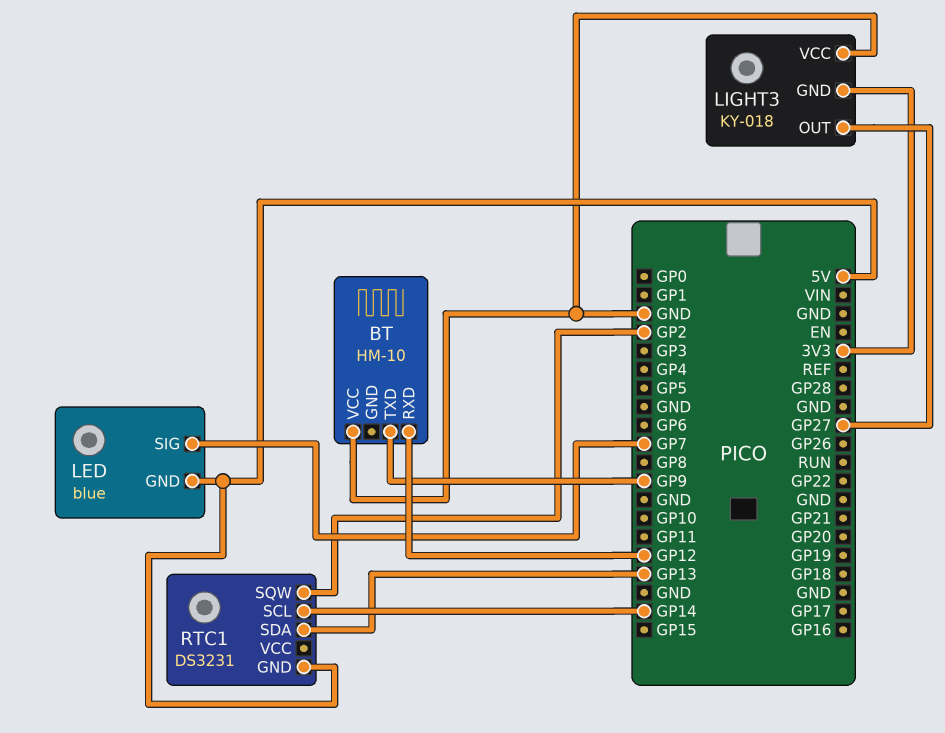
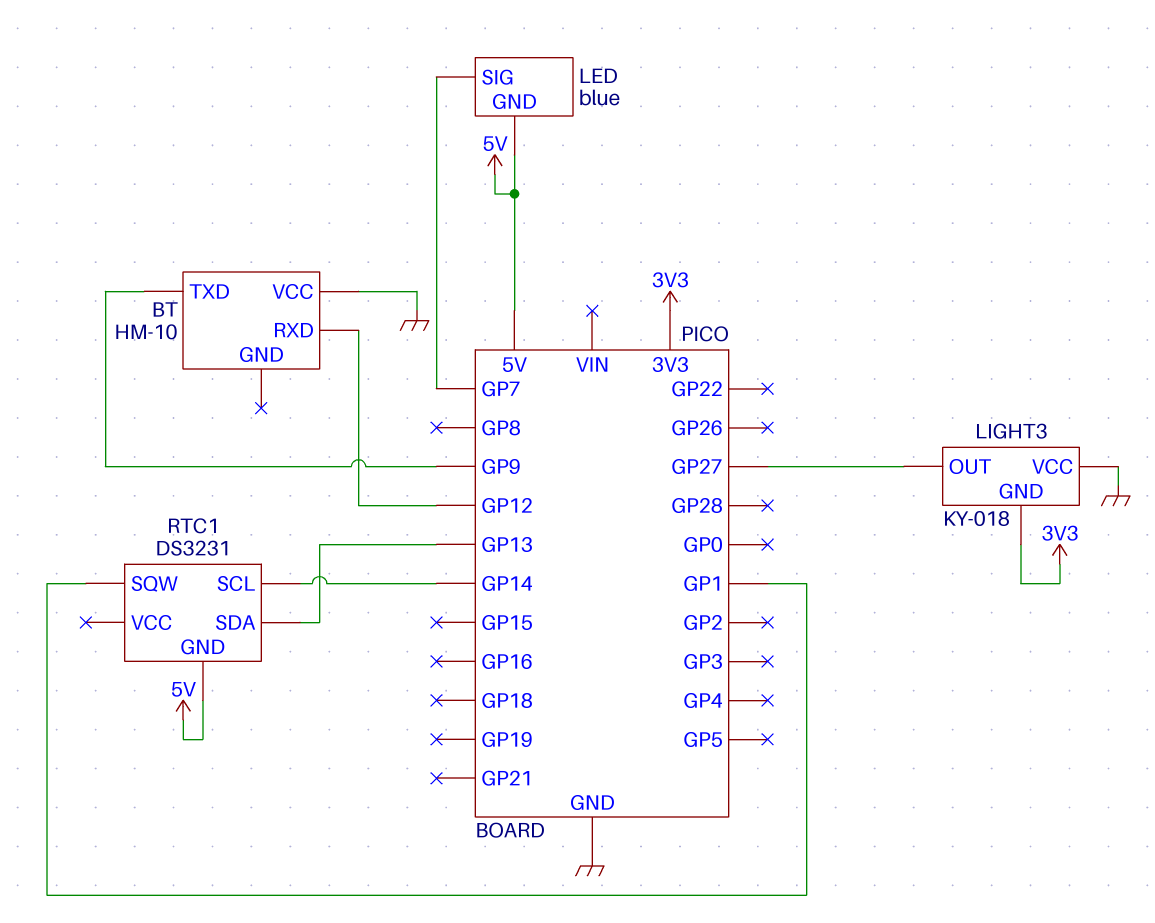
RTC1 pin SQW: GP2 -> GP1

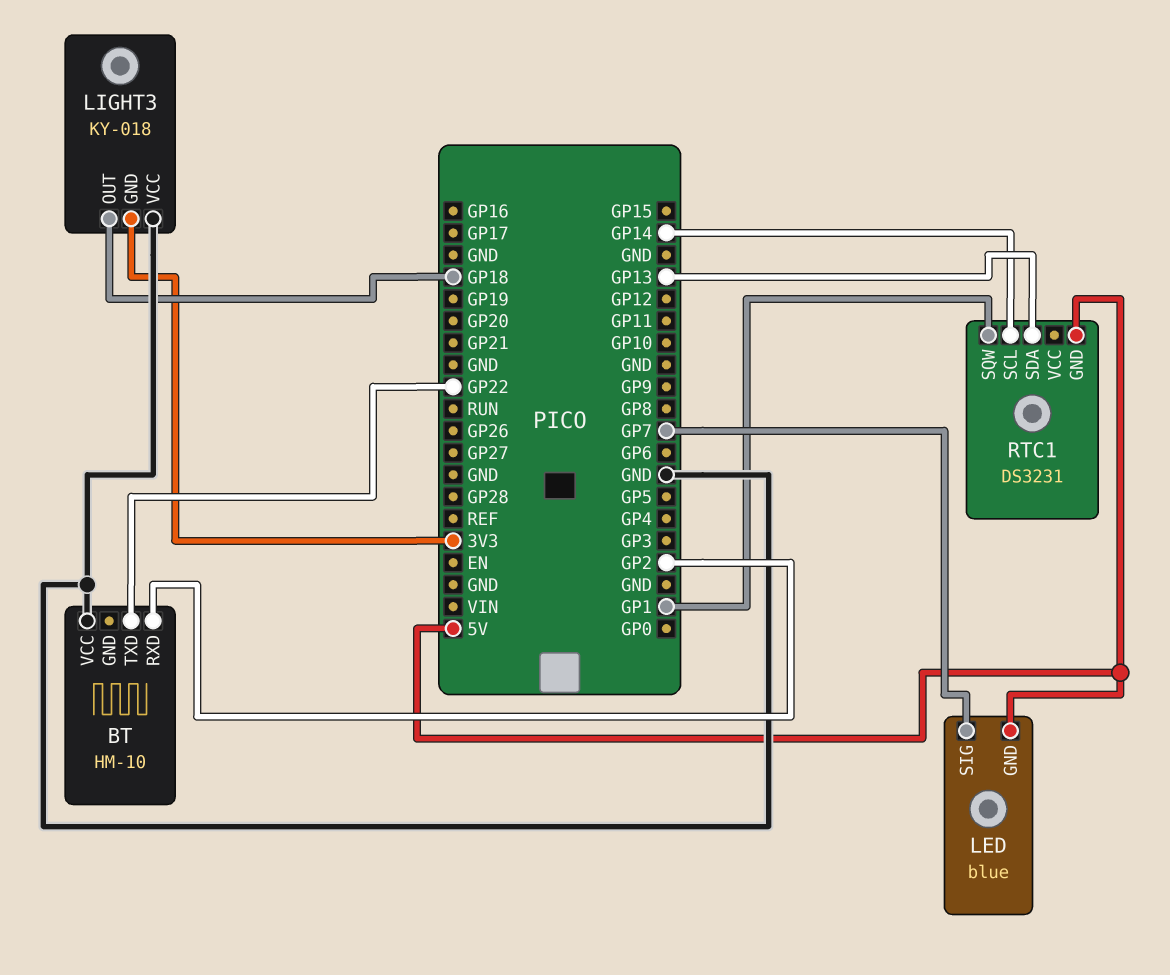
BT pin RXD: GP12 -> GP2
BT pin TXD: GP9 -> GP22
LIGHT3 pin OUT: GP27 -> GP18

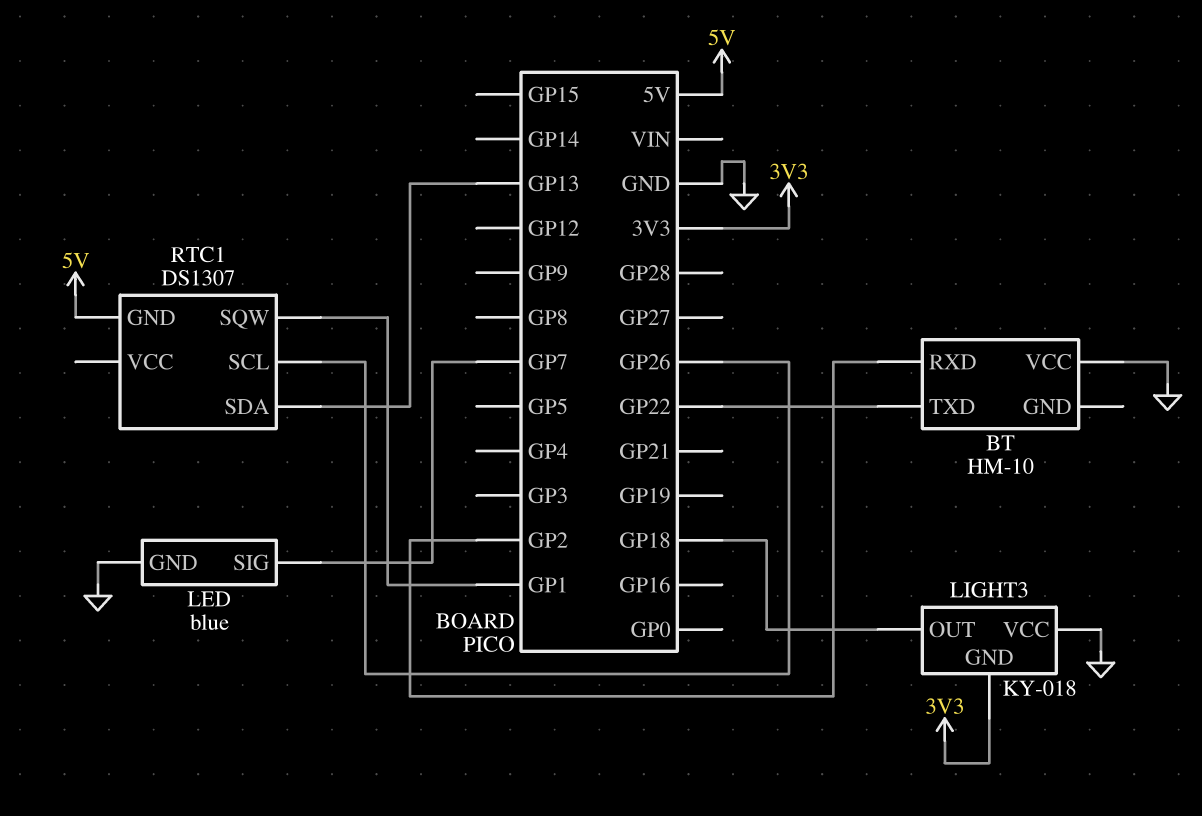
LED pin GND: 5V -> GND
RTC1: DS3231 -> DS1307
RTC1 pin SCL: GP14 -> GP26

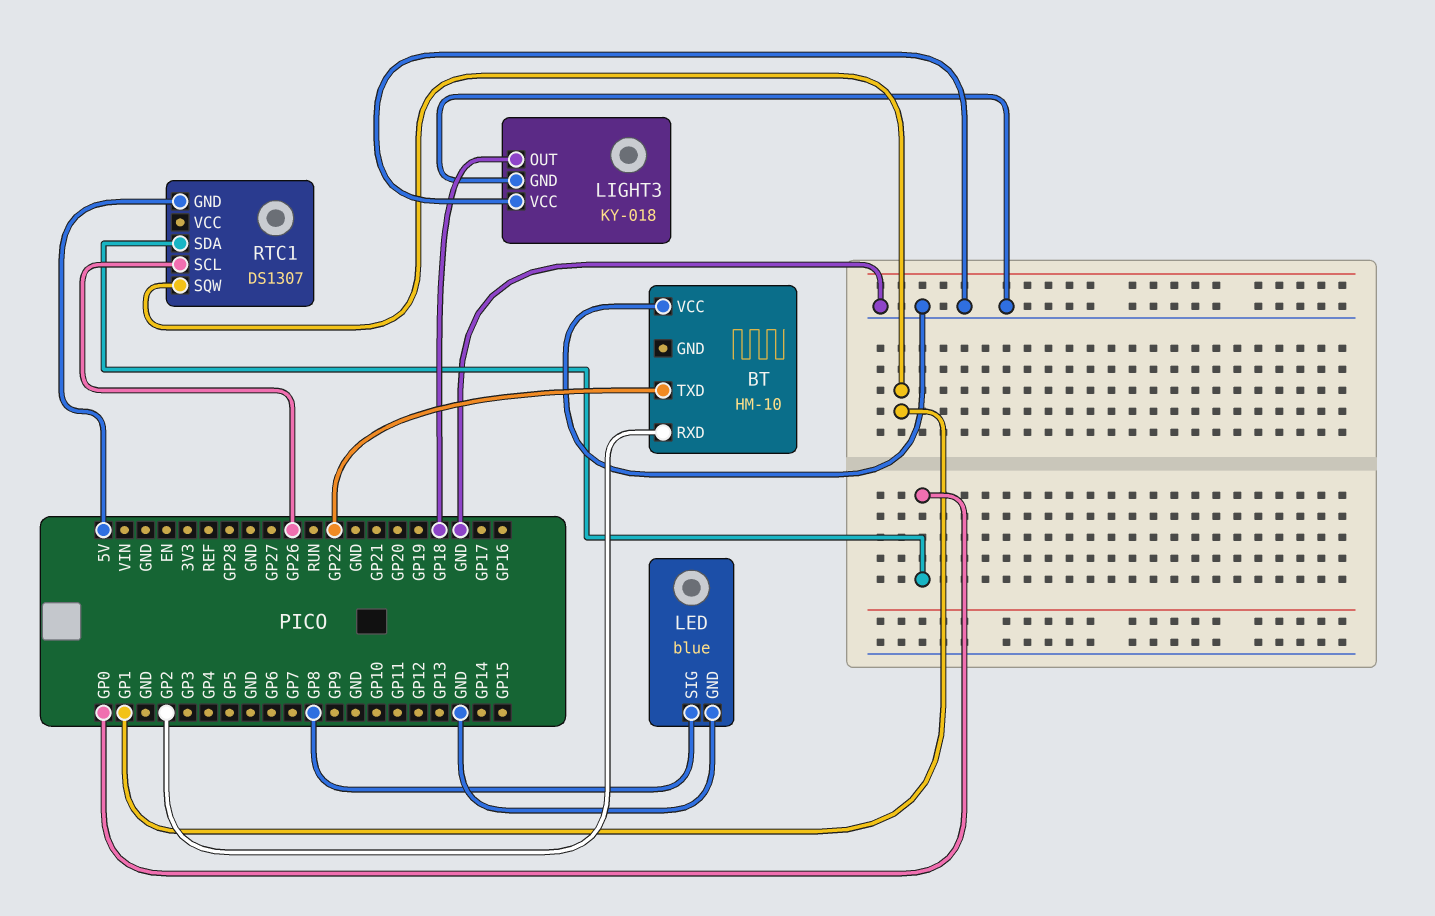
LED pin SIG: GP7 -> GP8
LIGHT3 pin GND: 3V3 -> GND
RTC1 pin SDA: GP13 -> GP0

